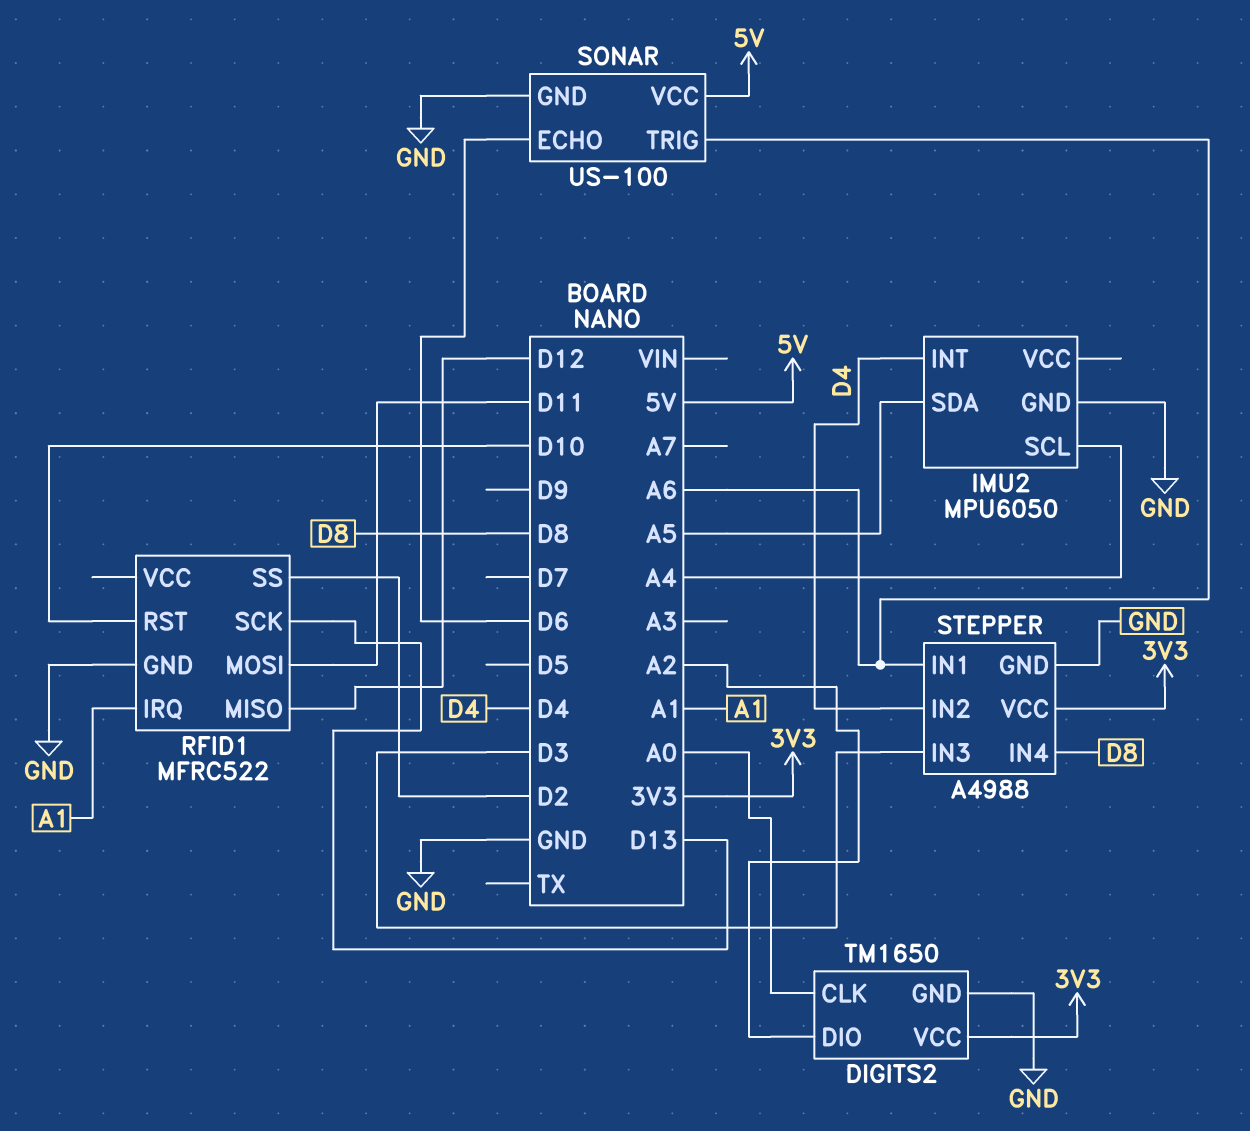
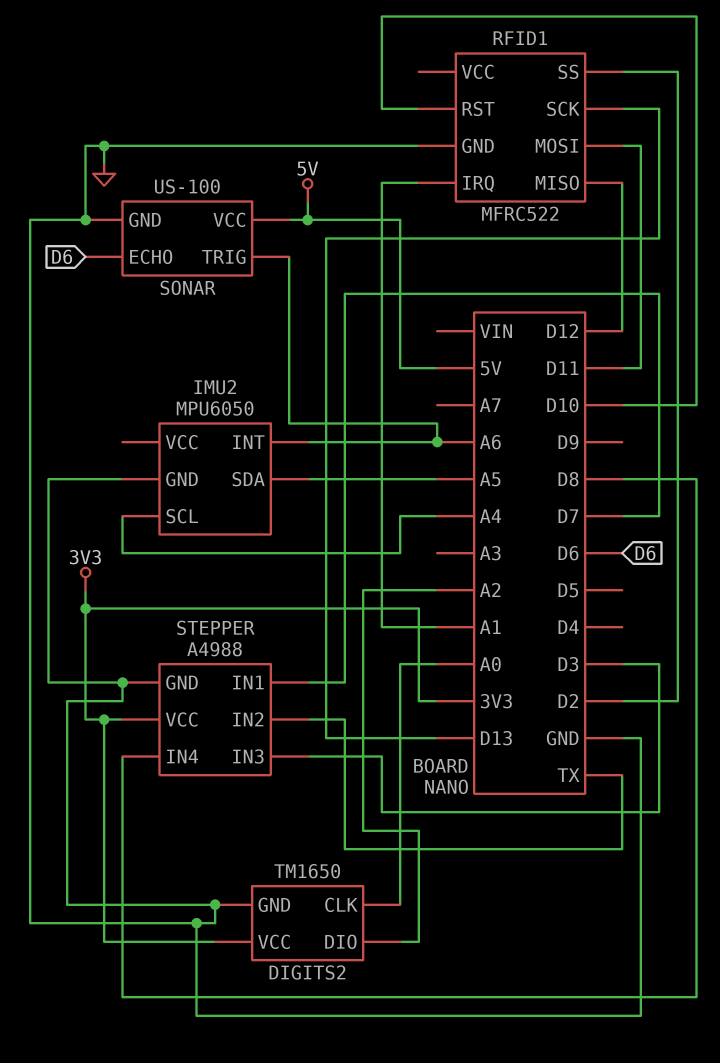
IMU2 pin INT: D4 -> A6
STEPPER pin IN1: A6 -> D7
STEPPER pin IN2: D4 -> TX

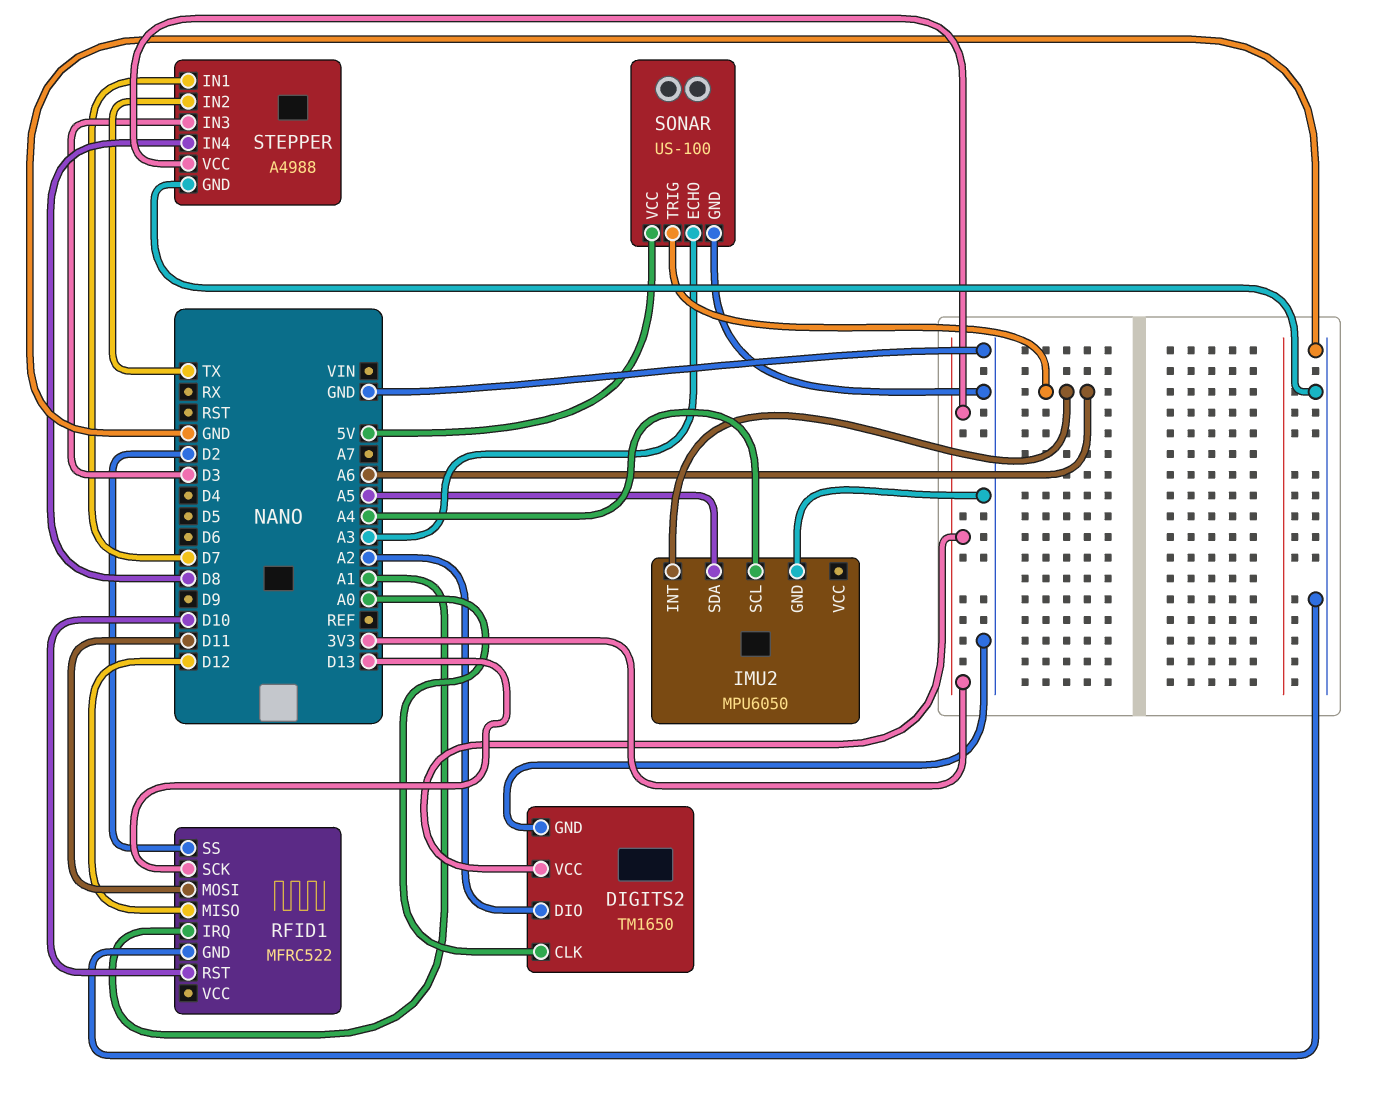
SONAR pin ECHO: D6 -> A3

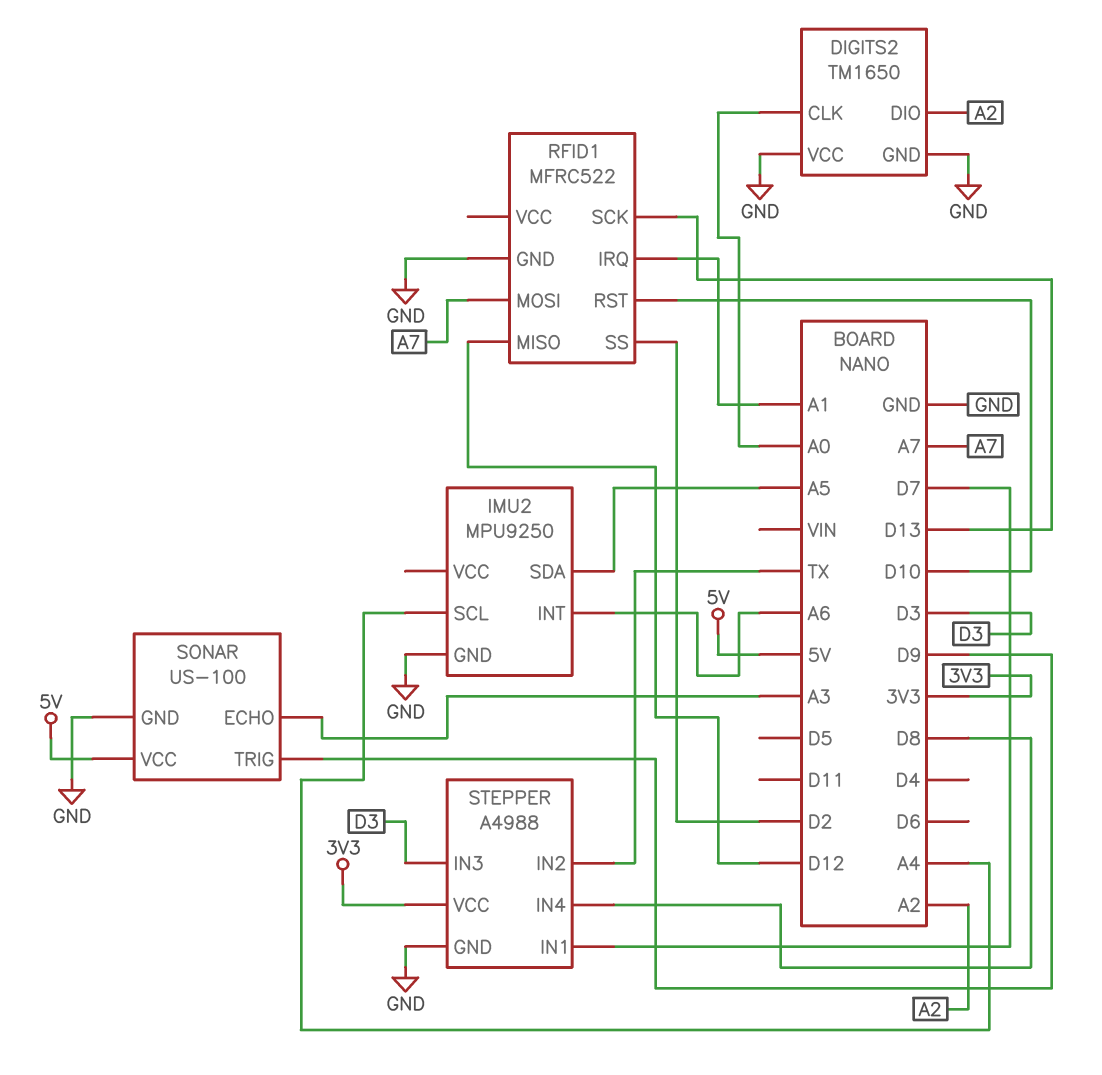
DIGITS2 pin VCC: 3V3 -> GND
IMU2: MPU6050 -> MPU9250
RFID1 pin MOSI: D11 -> A7
SONAR pin TRIG: A6 -> D9

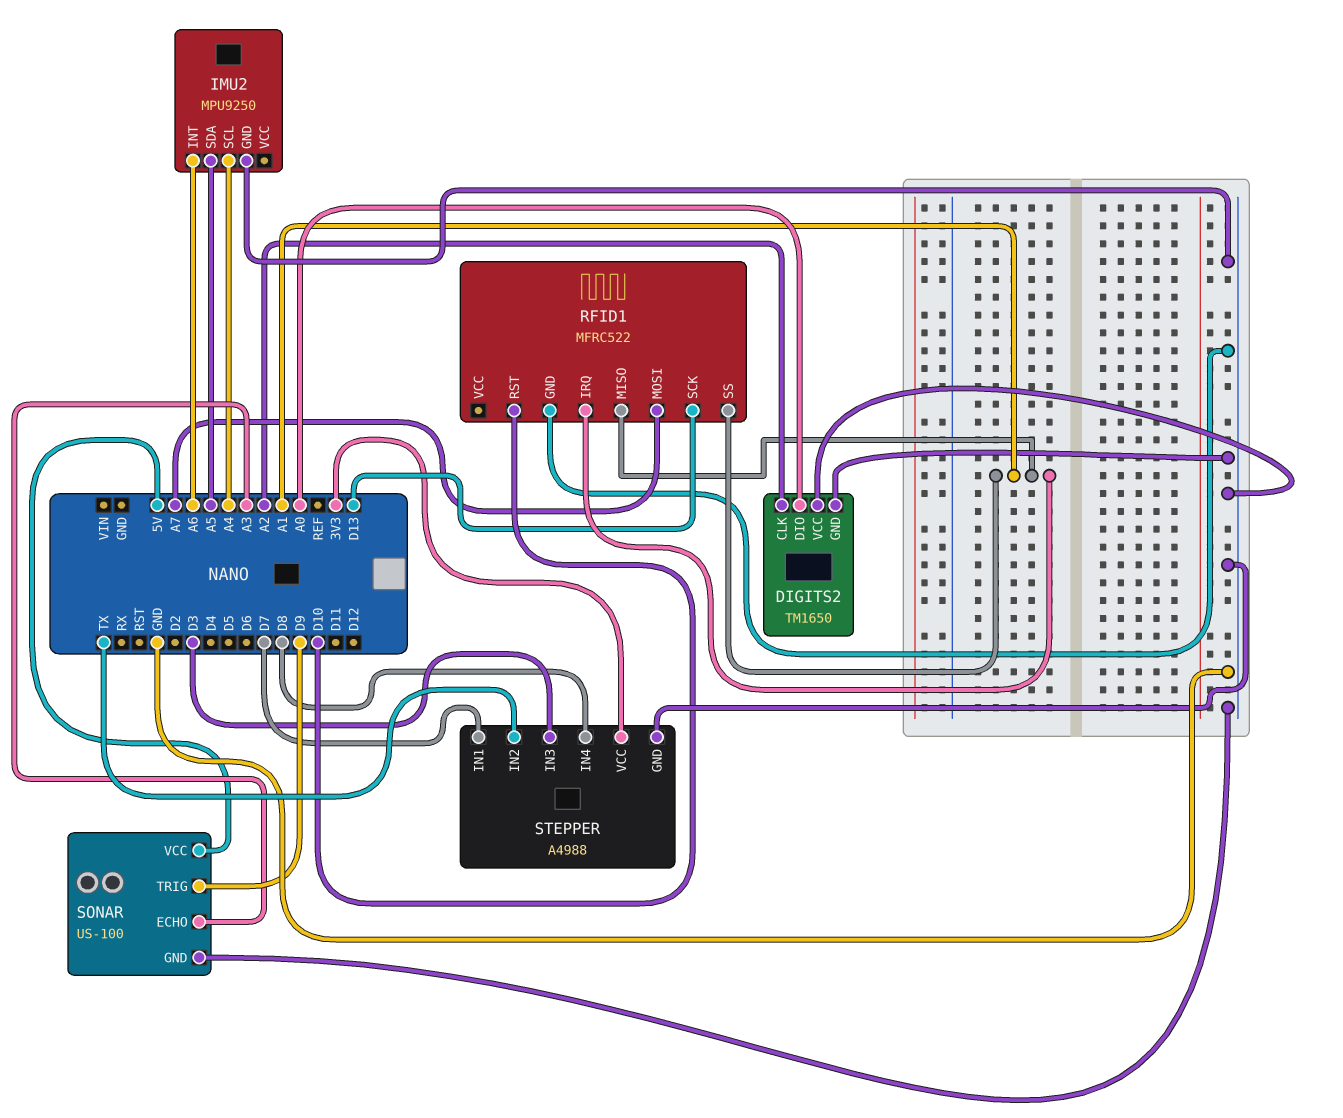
DIGITS2 pin CLK: A0 -> A2
DIGITS2 pin DIO: A2 -> A0
RFID1 pin MISO: D12 -> A1
RFID1 pin SS: D2 -> A1

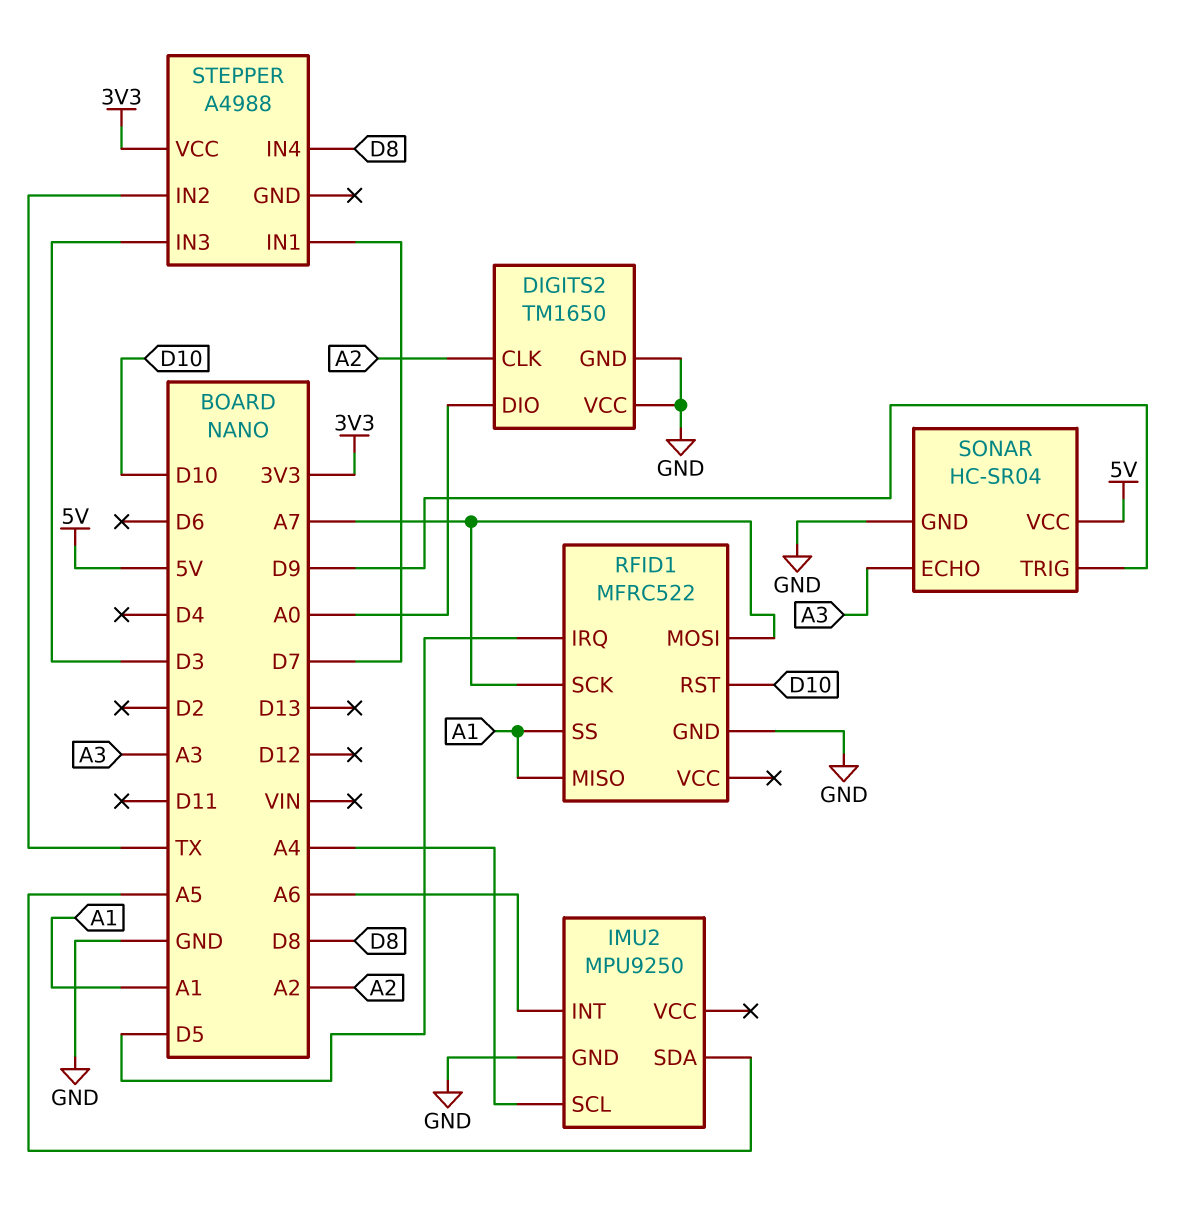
RFID1 pin IRQ: A1 -> D5
RFID1 pin SCK: D13 -> A7
SONAR: US-100 -> HC-SR04
STEPPER pin GND: GND -> none

